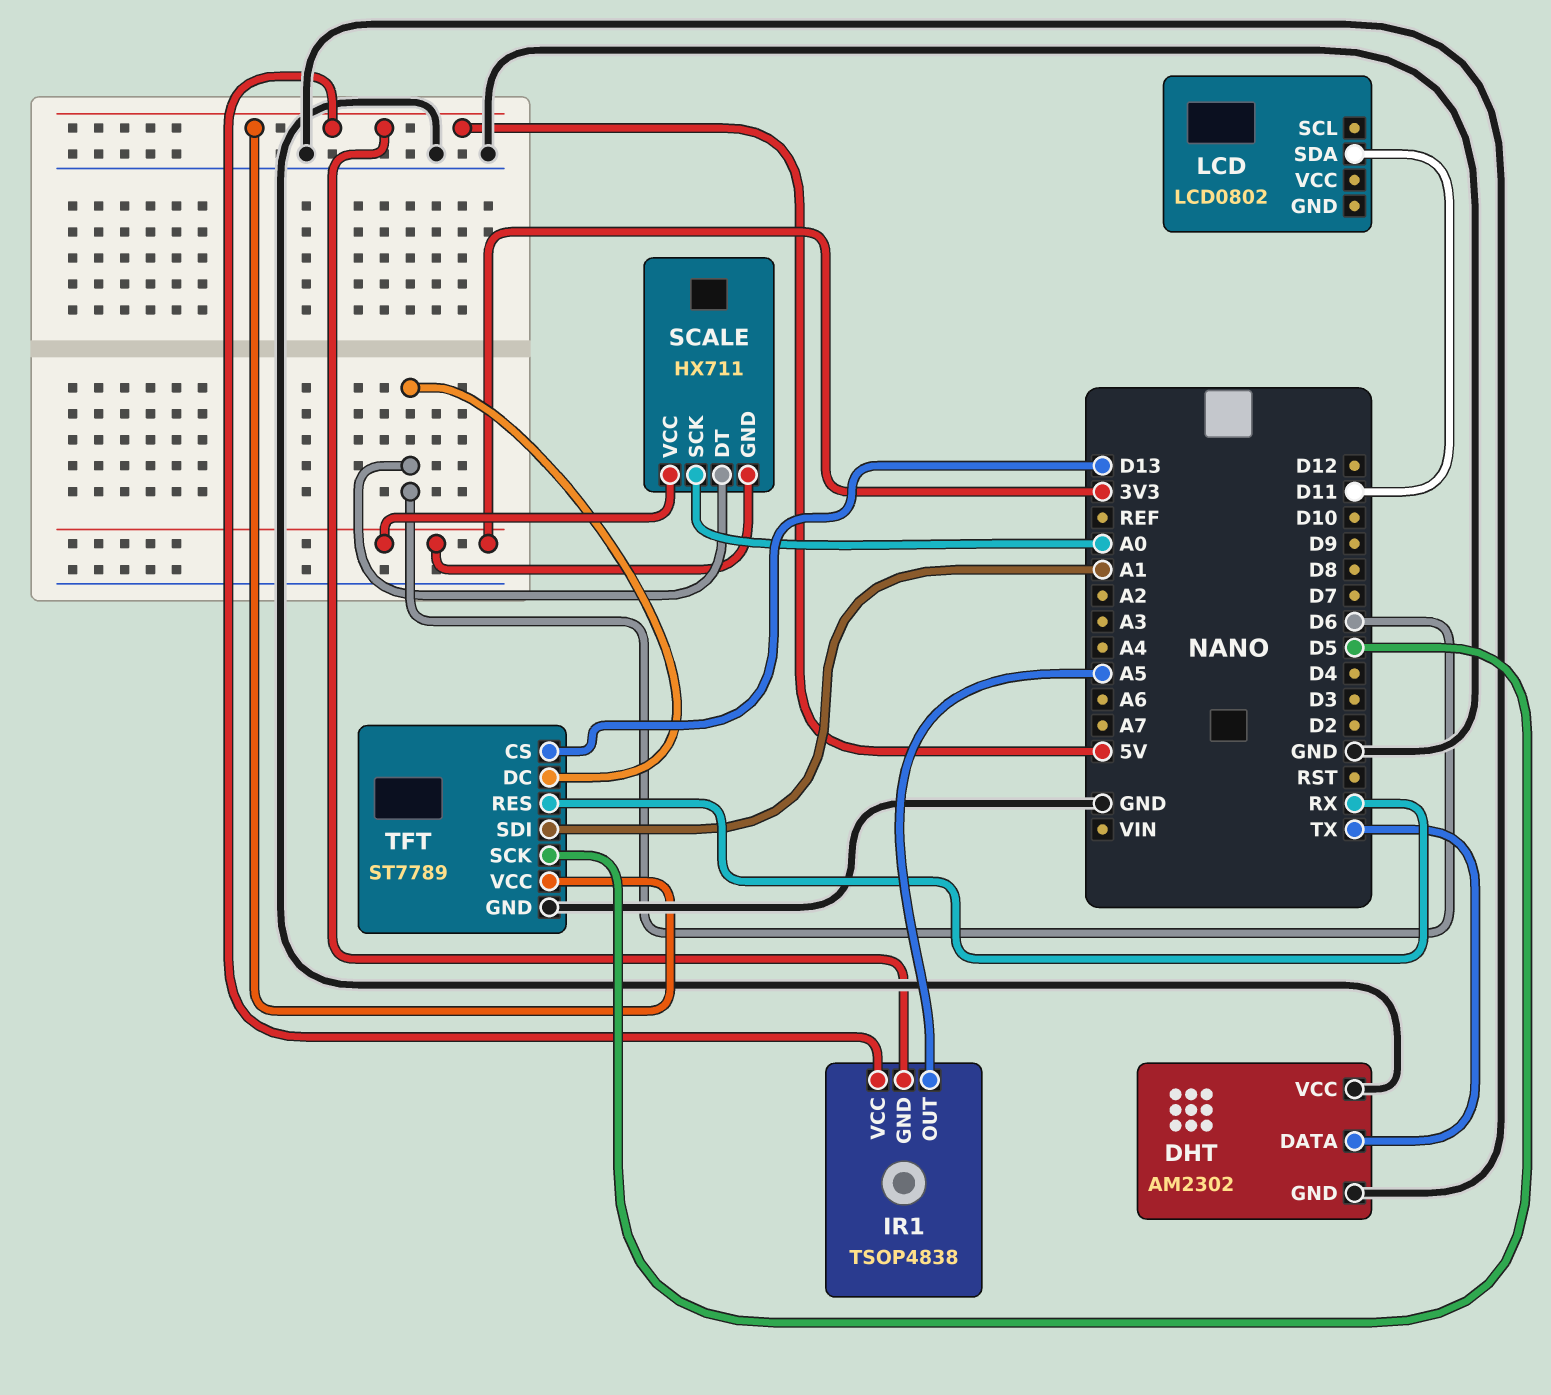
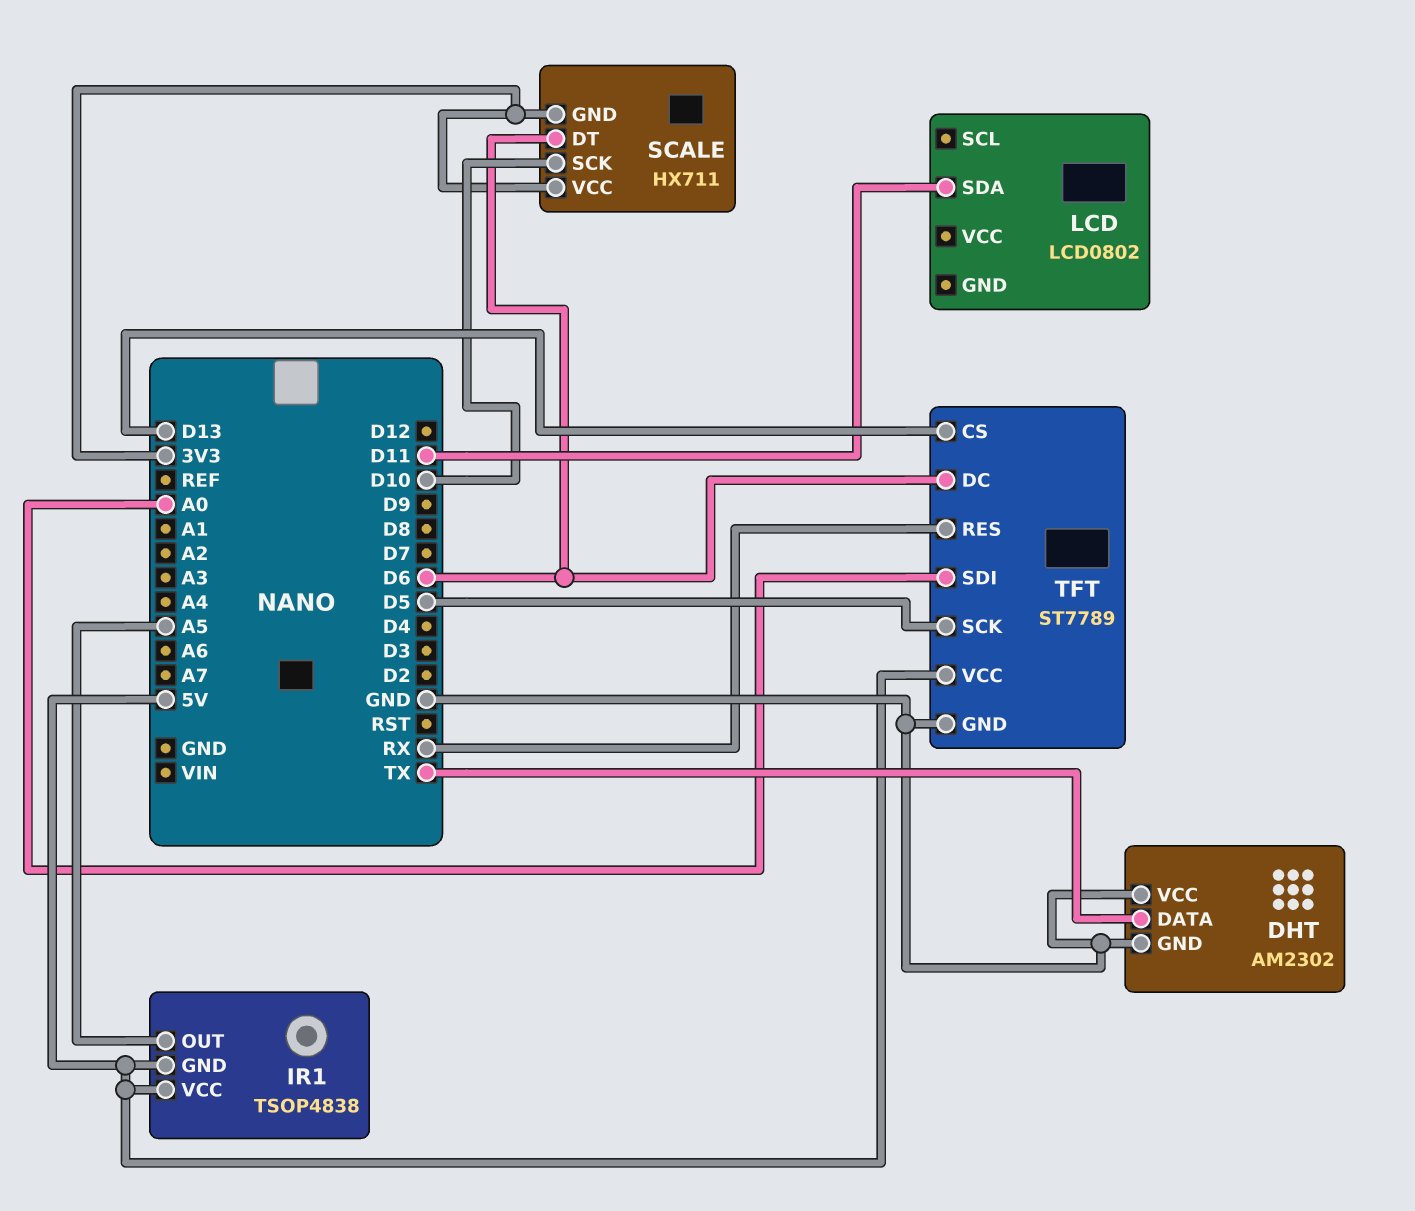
SCALE pin SCK: A0 -> D10
TFT pin SDI: A1 -> A0

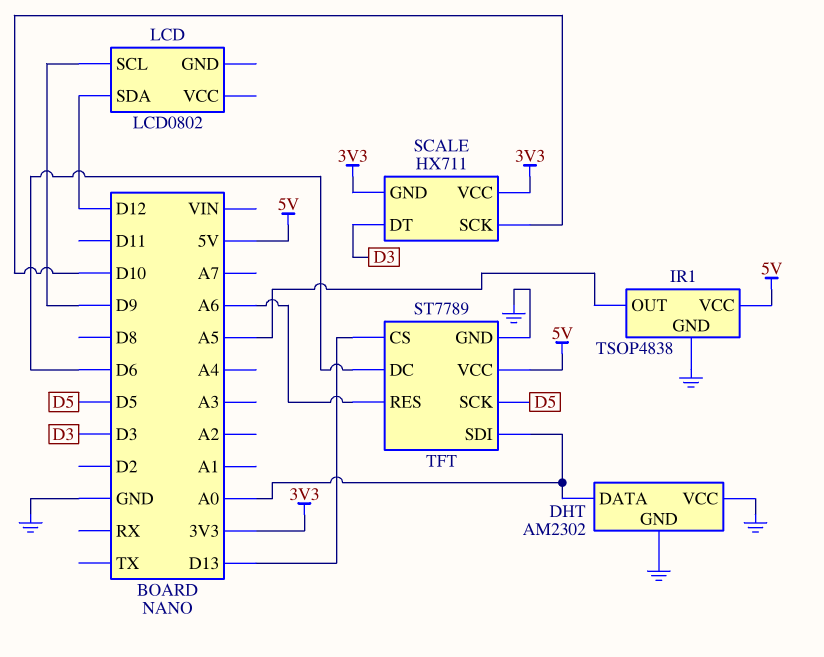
DHT pin DATA: TX -> A0
IR1 pin GND: 5V -> GND
LCD pin SCL: none -> D9
LCD pin SDA: D11 -> D12
SCALE pin DT: D6 -> D3
TFT pin RES: RX -> A6

